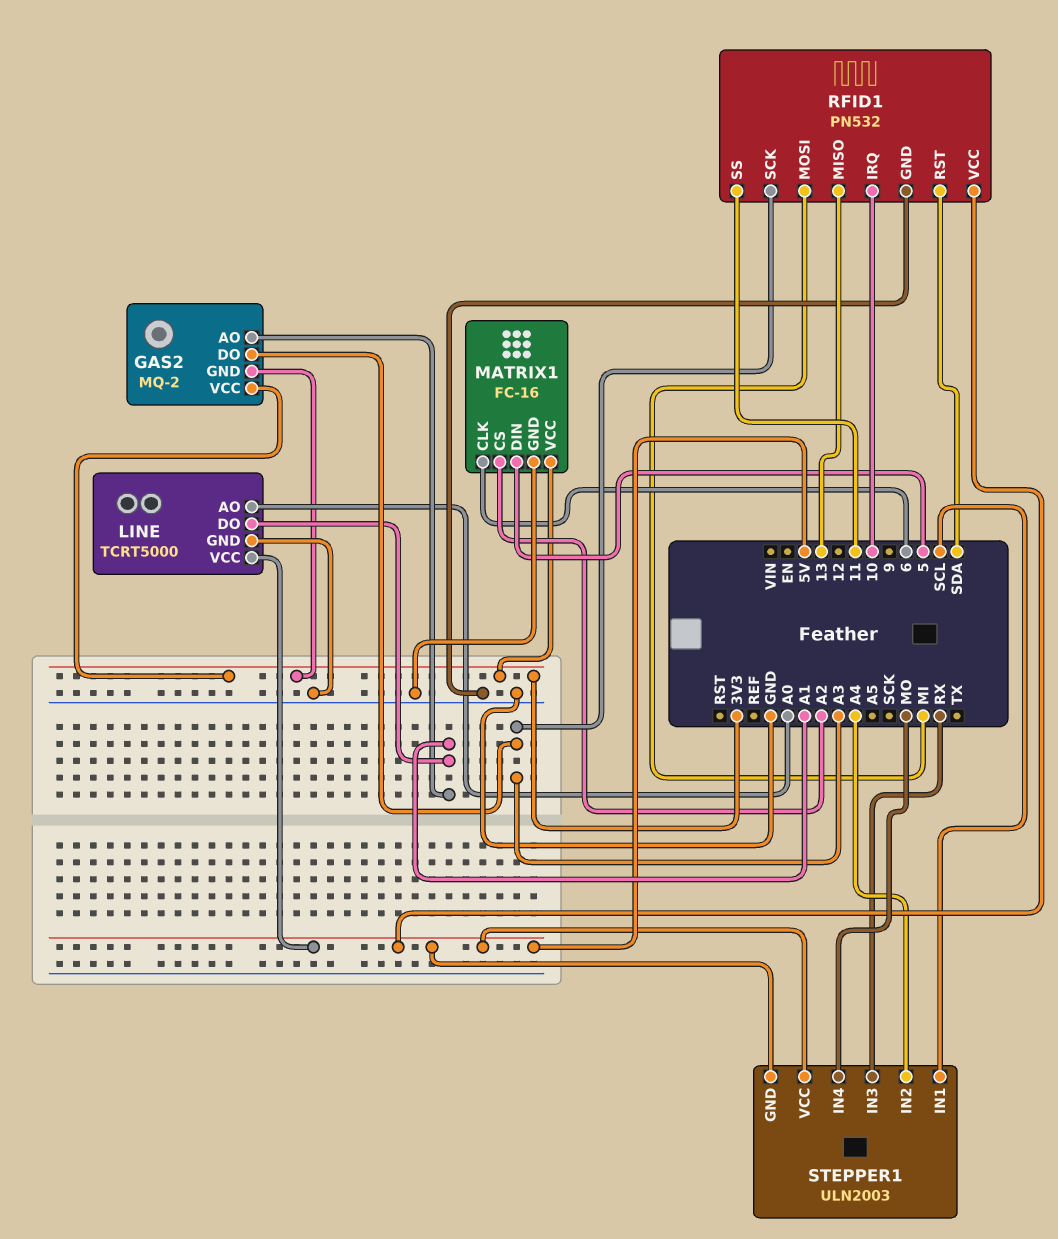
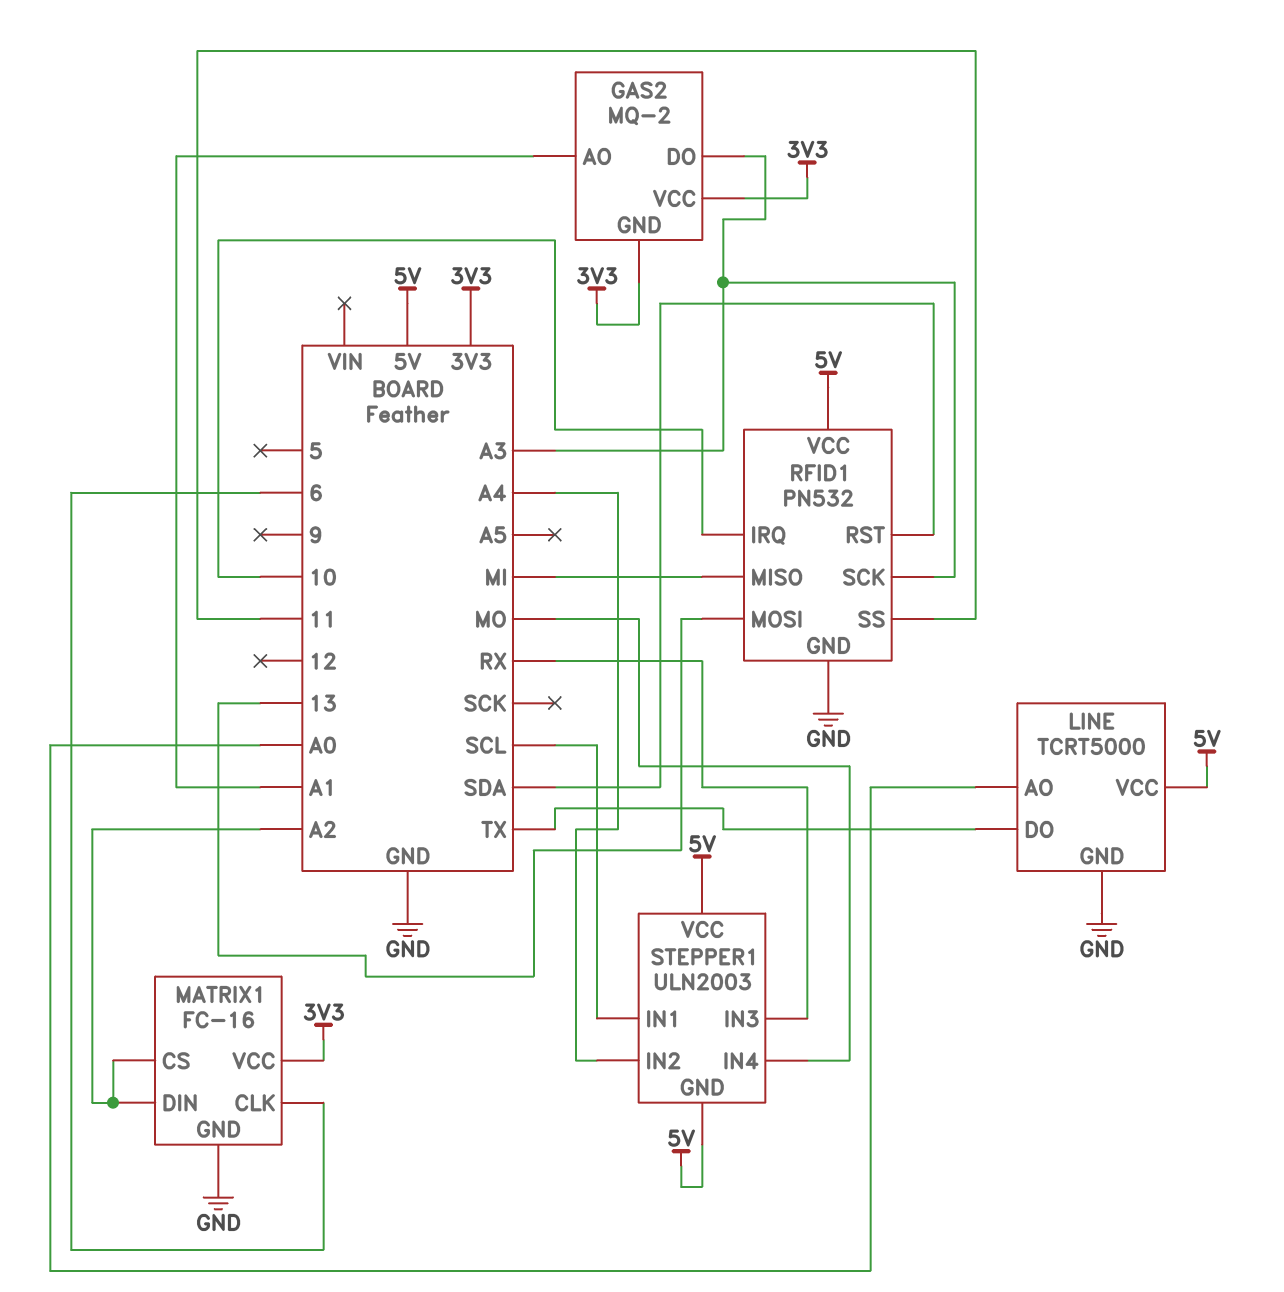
LINE pin DO: A1 -> TX
MATRIX1 pin DIN: 5 -> A2
RFID1 pin MISO: 13 -> MI
RFID1 pin MOSI: MI -> 13

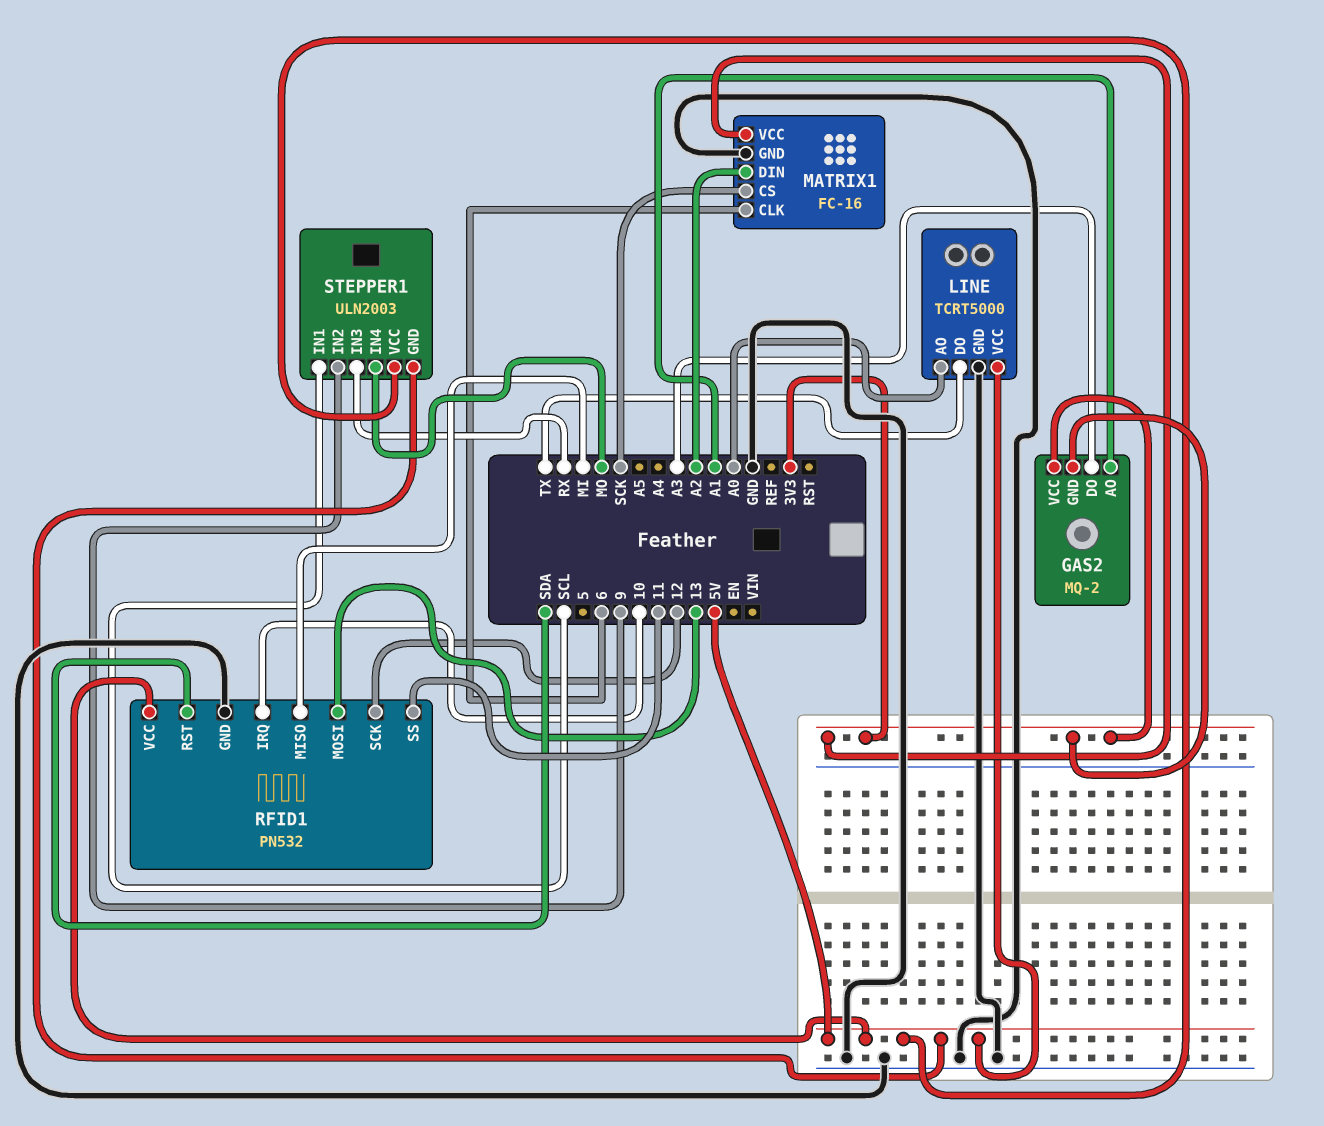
MATRIX1 pin CS: A2 -> SCK
RFID1 pin SCK: A3 -> 12
STEPPER1 pin IN2: A4 -> 9

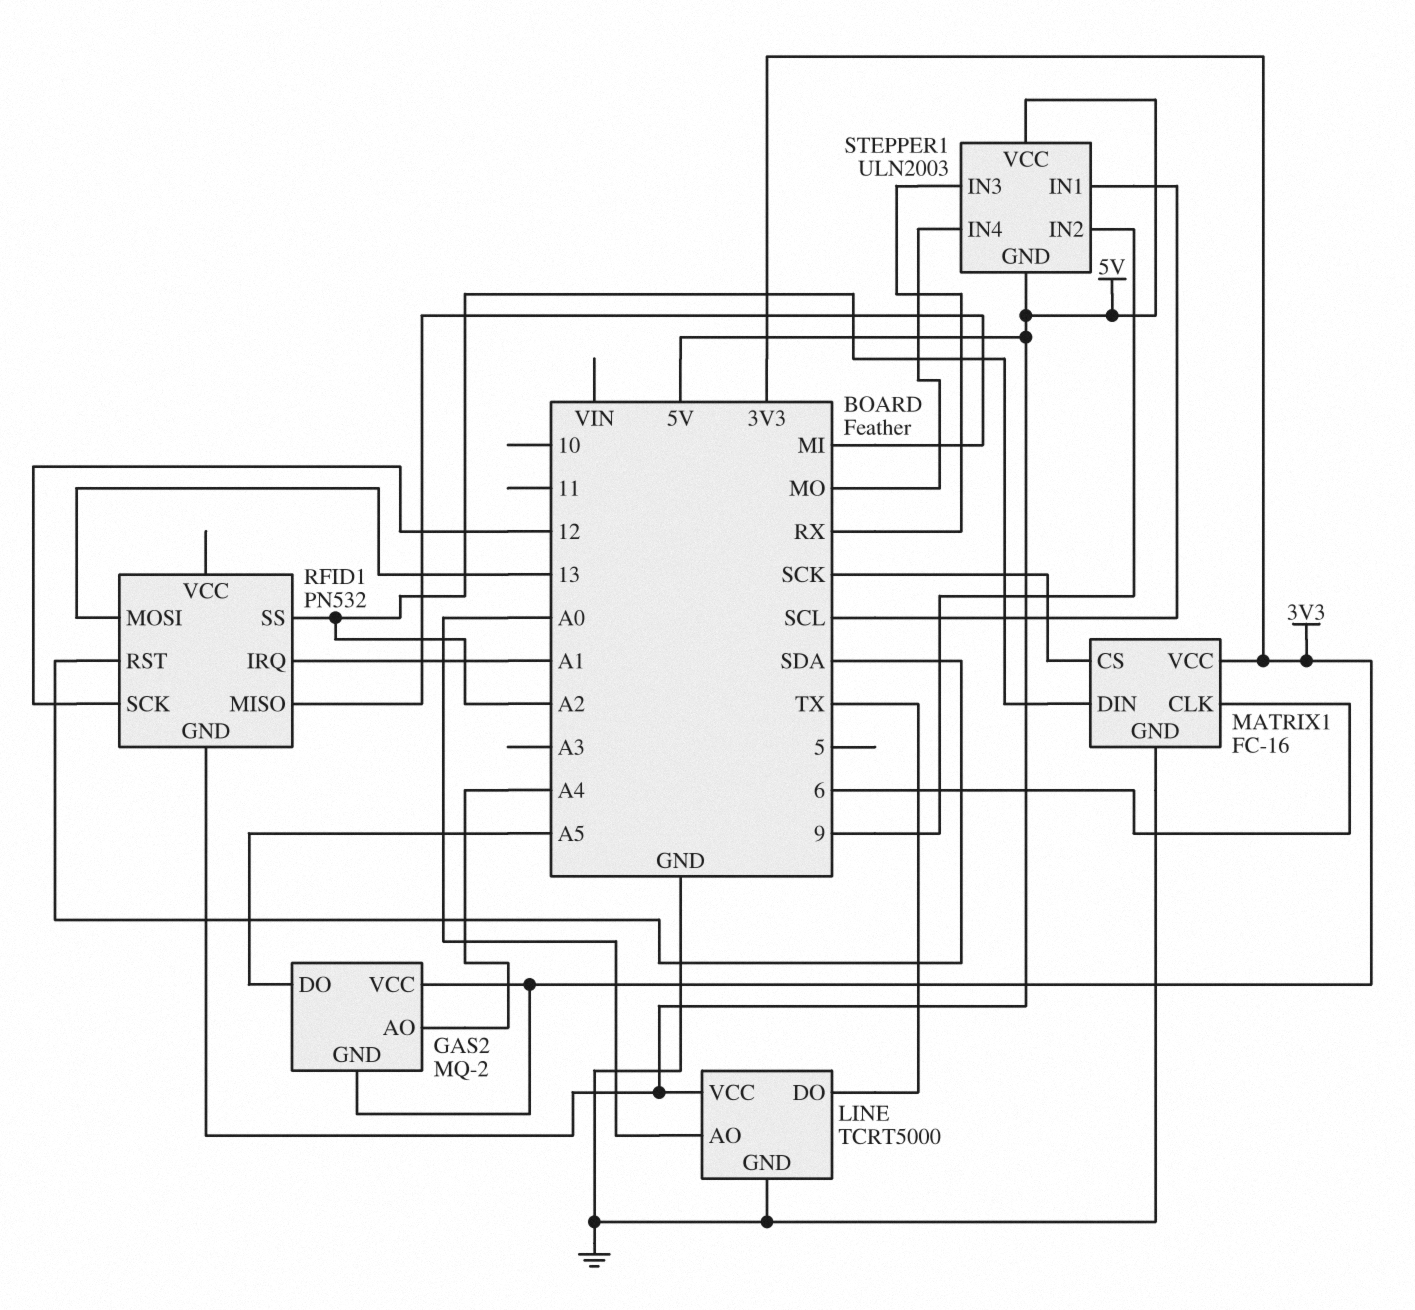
GAS2 pin AO: A1 -> A4
GAS2 pin DO: A3 -> A5
RFID1 pin GND: GND -> 5V
RFID1 pin IRQ: 10 -> A1
RFID1 pin SS: 11 -> A2
RFID1 pin VCC: 5V -> none

